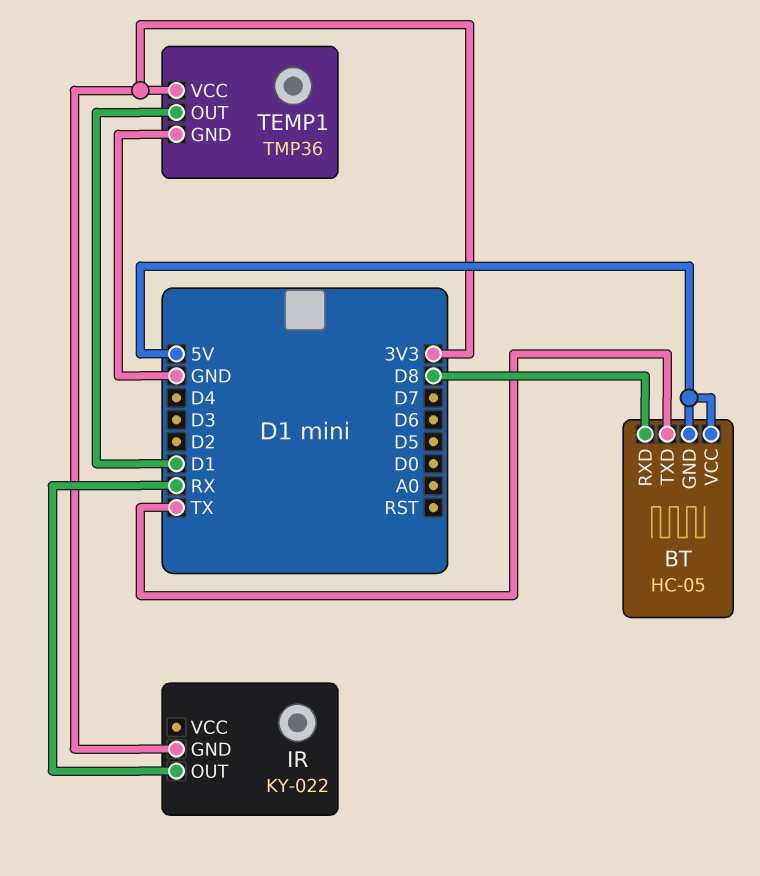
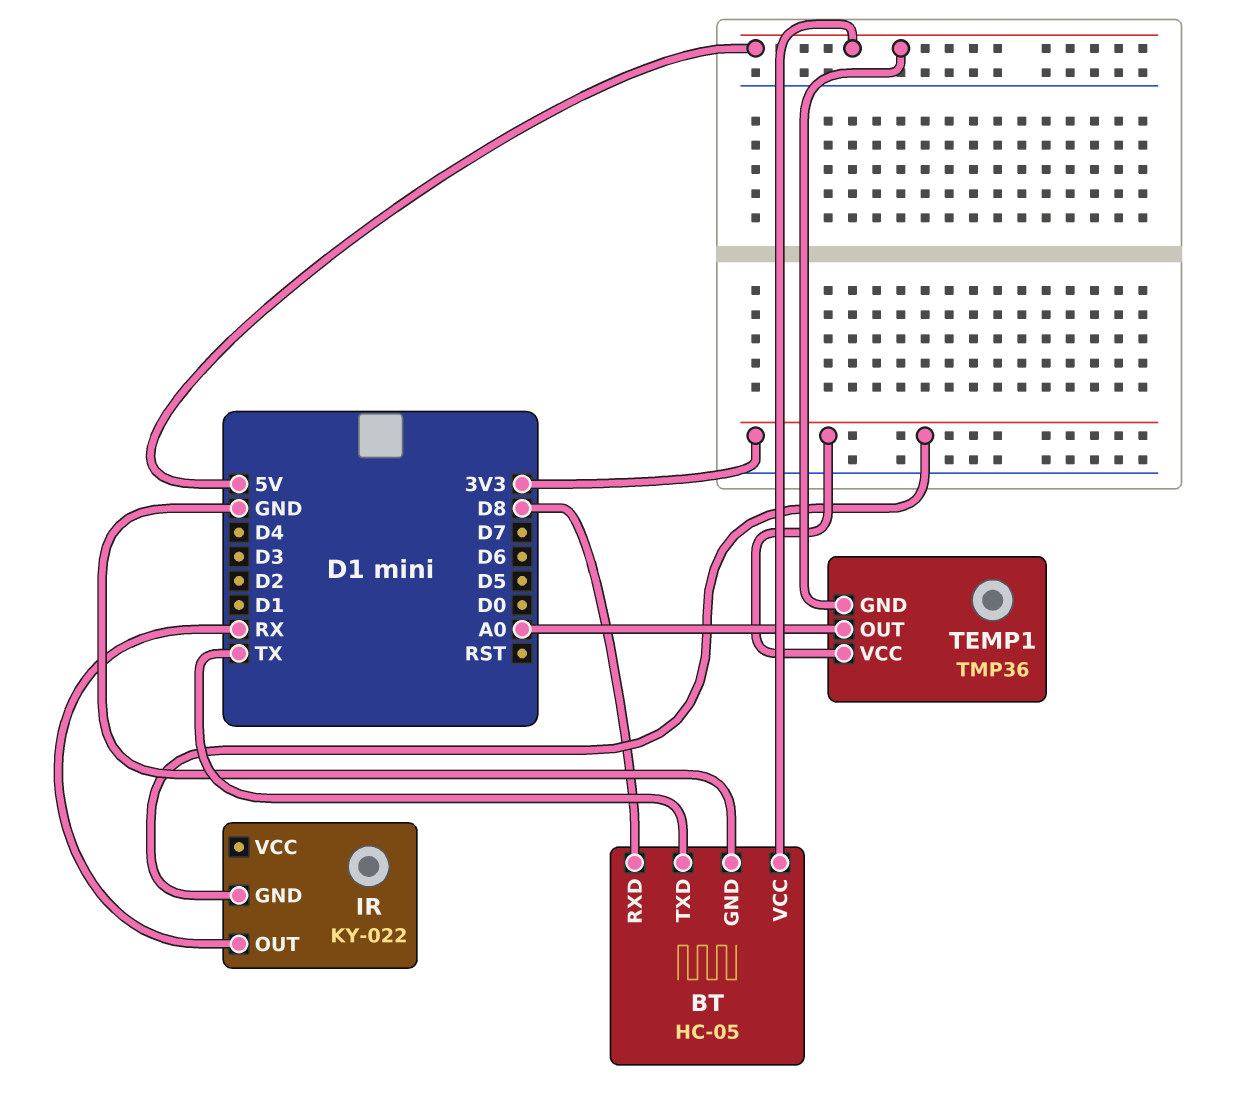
BT pin GND: 5V -> GND
TEMP1 pin GND: GND -> 5V
TEMP1 pin OUT: D1 -> A0

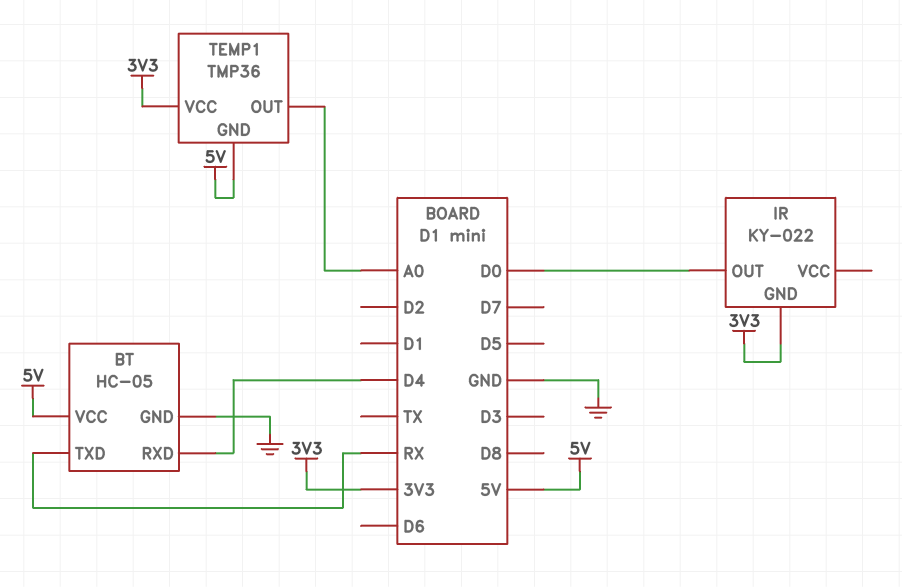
BT pin RXD: D8 -> D4
BT pin TXD: TX -> RX
IR pin OUT: RX -> D0

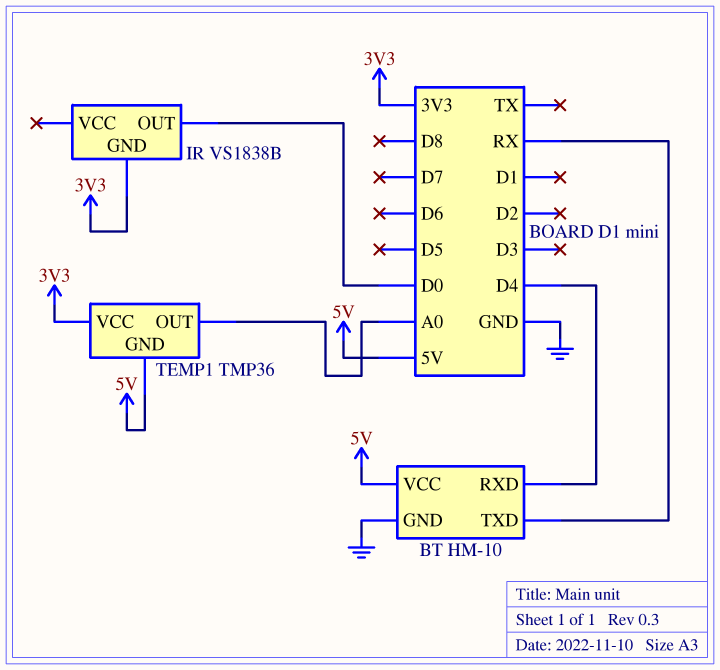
BT: HC-05 -> HM-10
IR: KY-022 -> VS1838B

